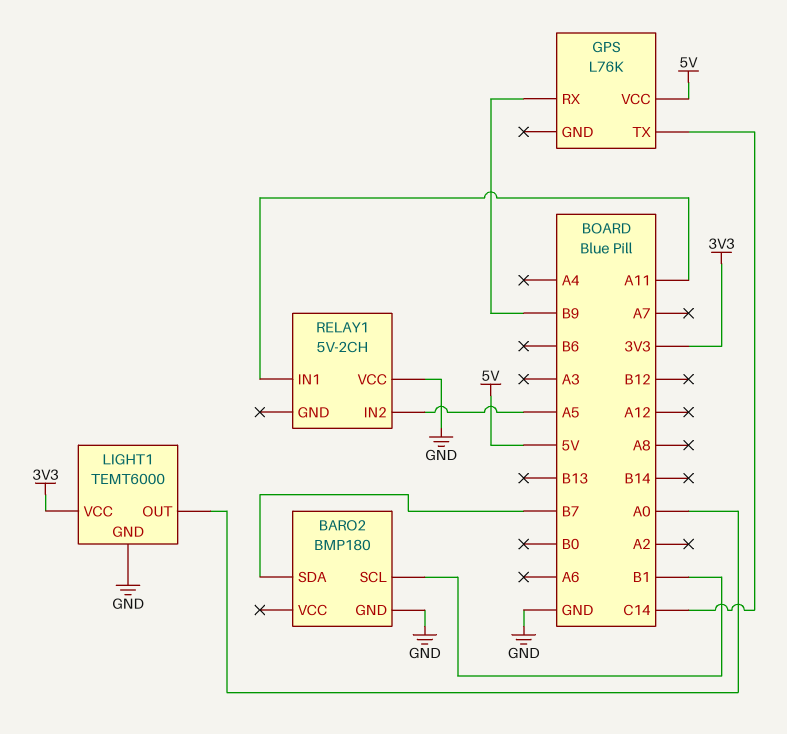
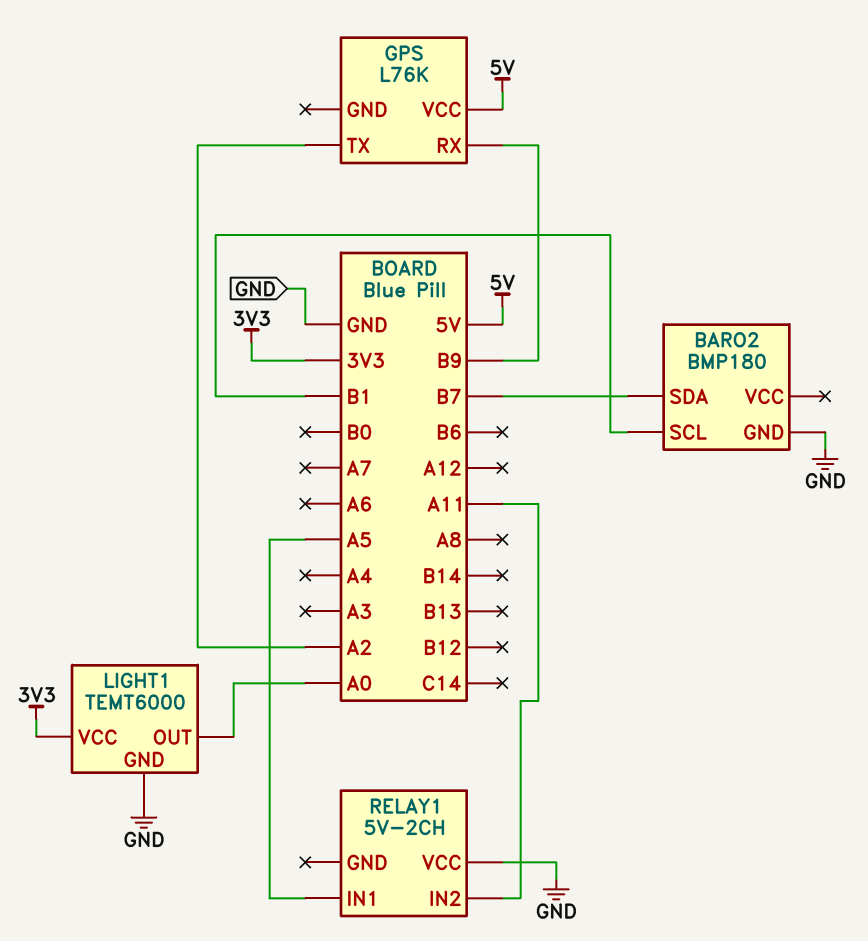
GPS pin TX: C14 -> A2
RELAY1 pin IN1: A11 -> A5
RELAY1 pin IN2: A5 -> A11

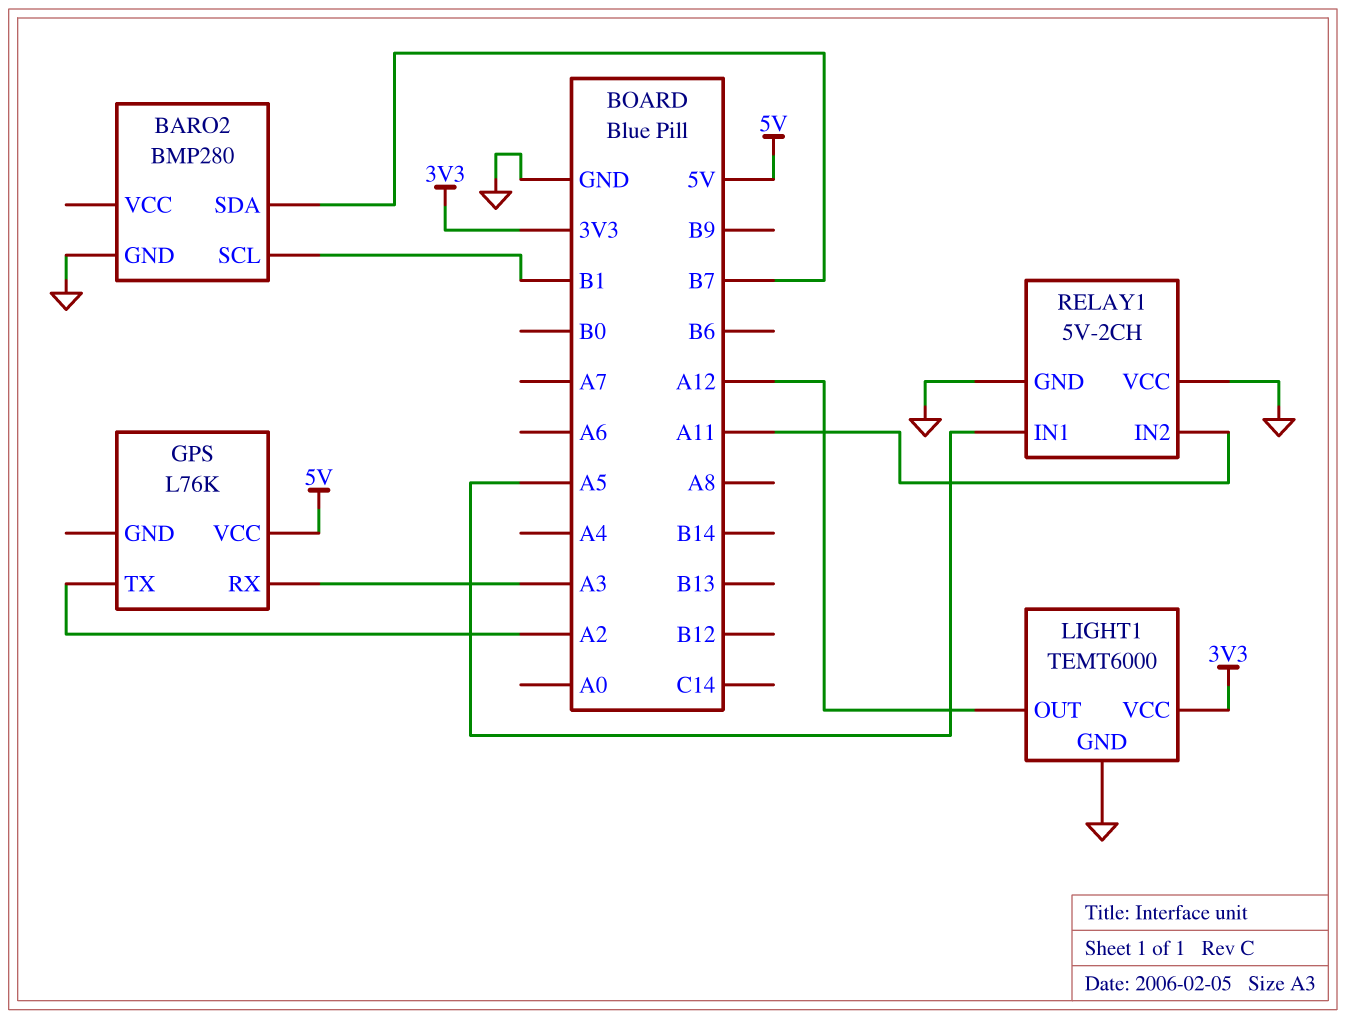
BARO2: BMP180 -> BMP280
GPS pin RX: B9 -> A3
LIGHT1 pin OUT: A0 -> A12
RELAY1 pin GND: none -> GND

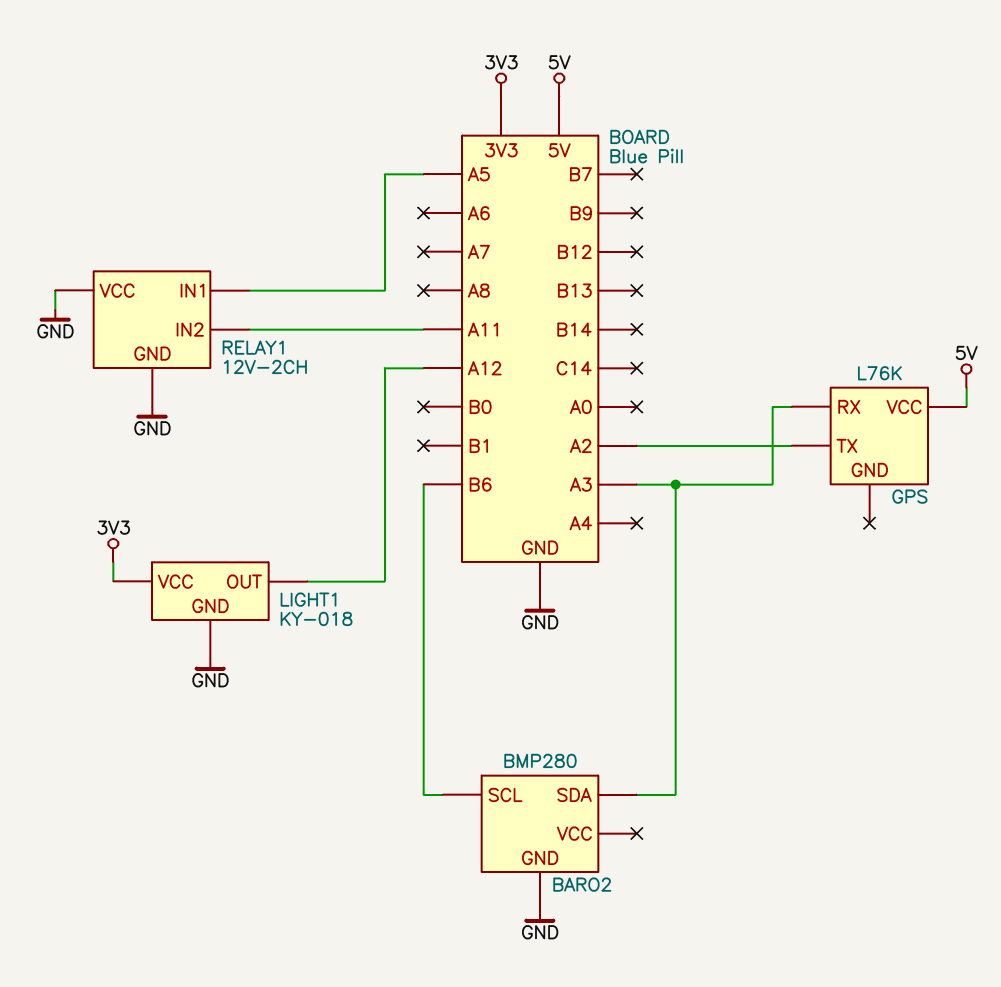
BARO2 pin SCL: B1 -> B6
BARO2 pin SDA: B7 -> A3
LIGHT1: TEMT6000 -> KY-018
RELAY1: 5V-2CH -> 12V-2CH

